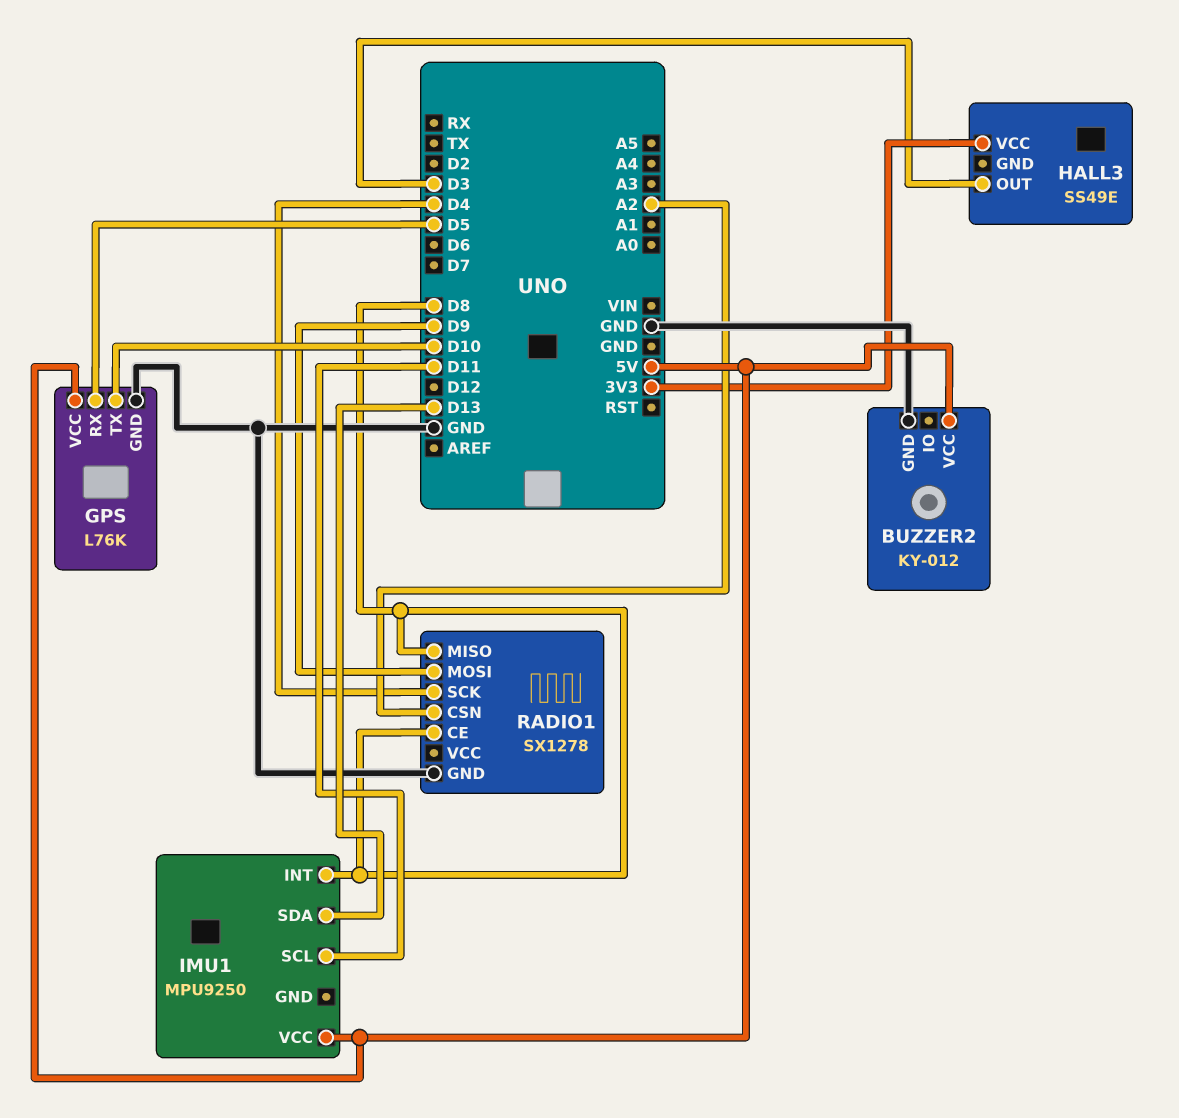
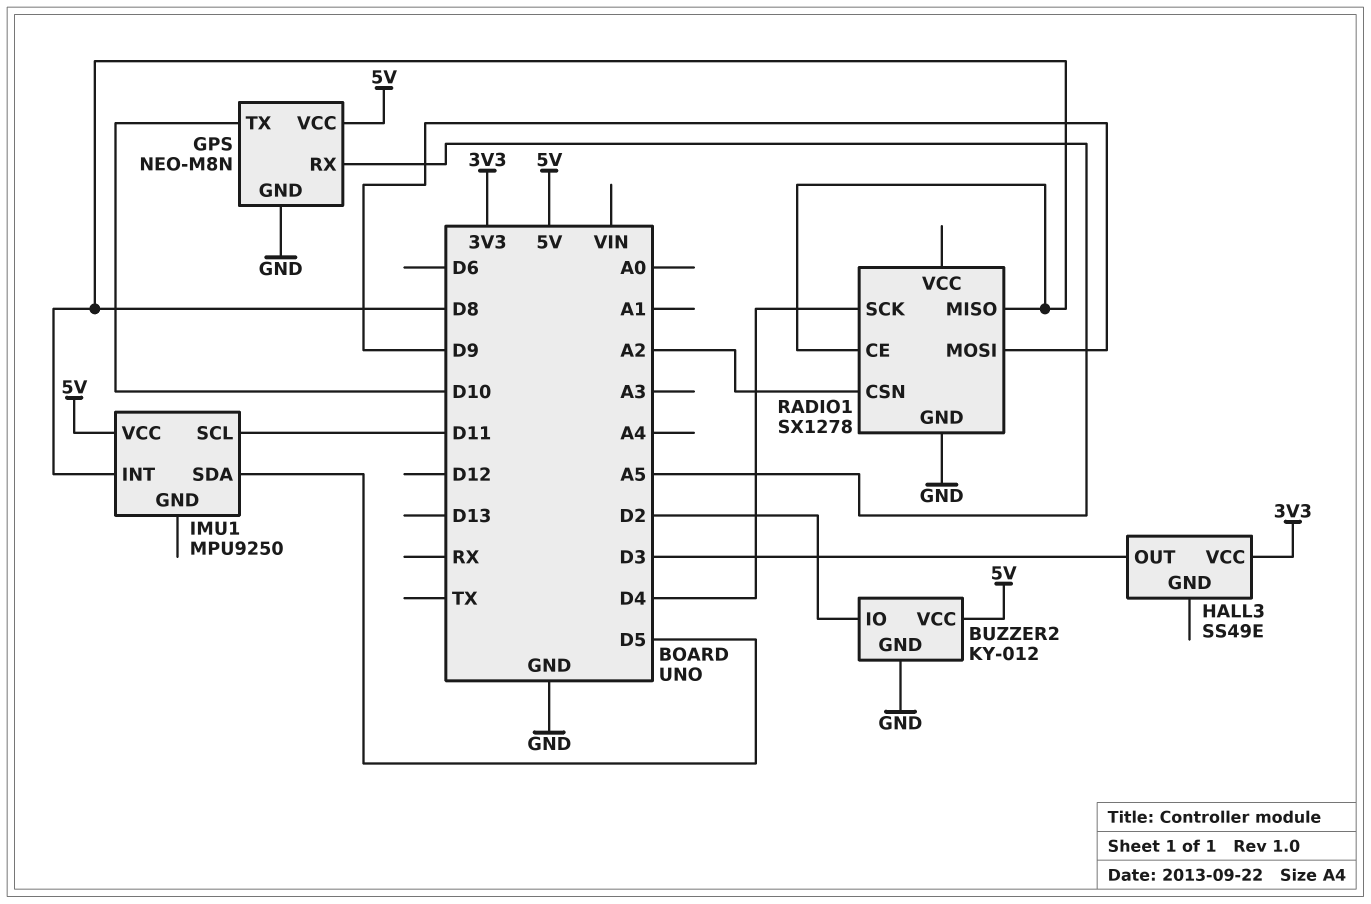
BUZZER2 pin IO: none -> D2
GPS: L76K -> NEO-M8N
GPS pin RX: D5 -> A5
IMU1 pin SDA: D13 -> D5

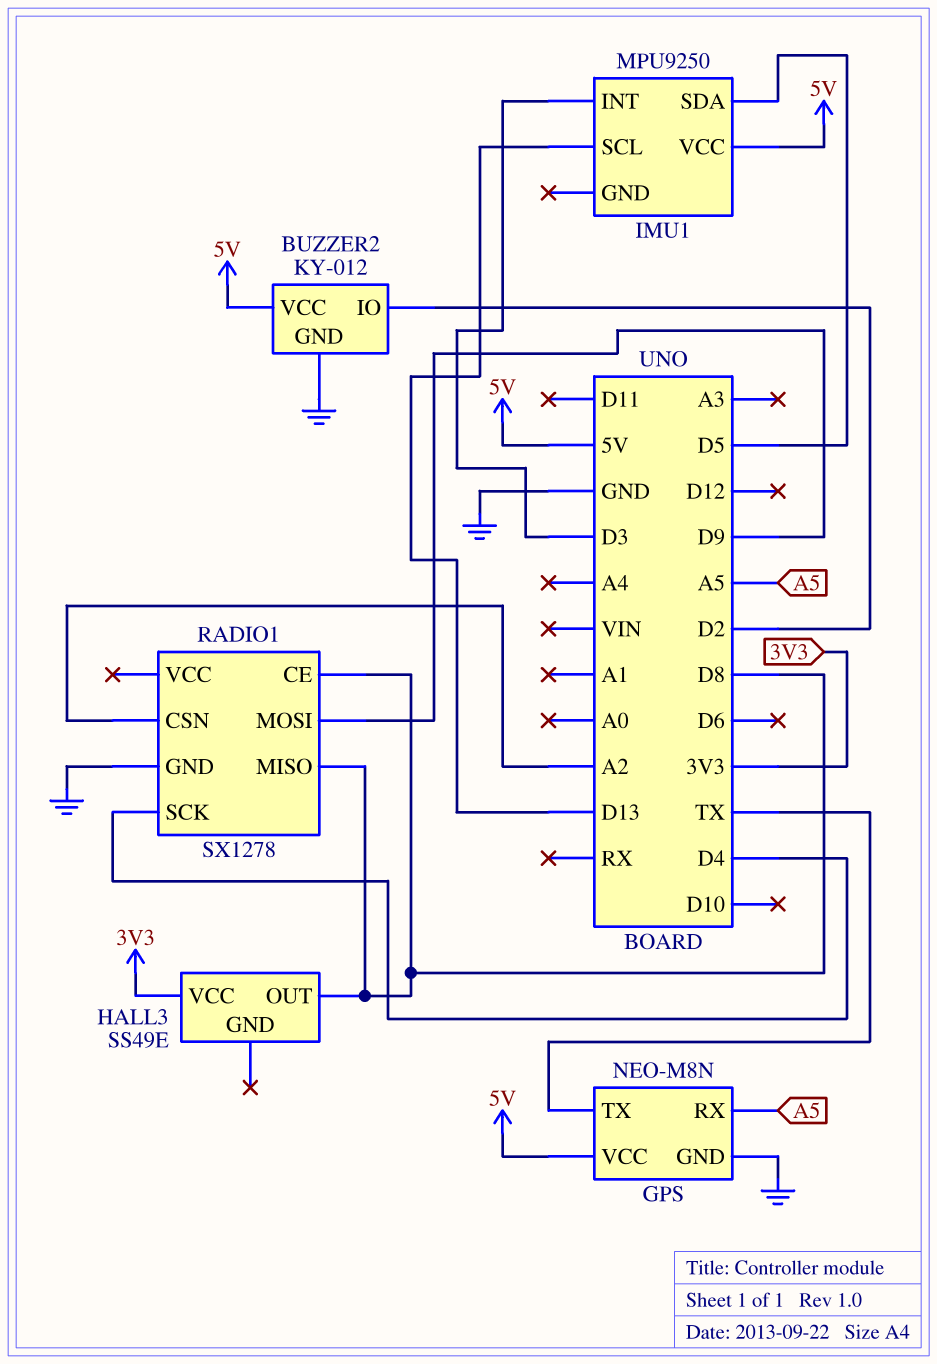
GPS pin TX: D10 -> TX
HALL3 pin OUT: D3 -> D8
IMU1 pin INT: D8 -> D3
IMU1 pin SCL: D11 -> D13

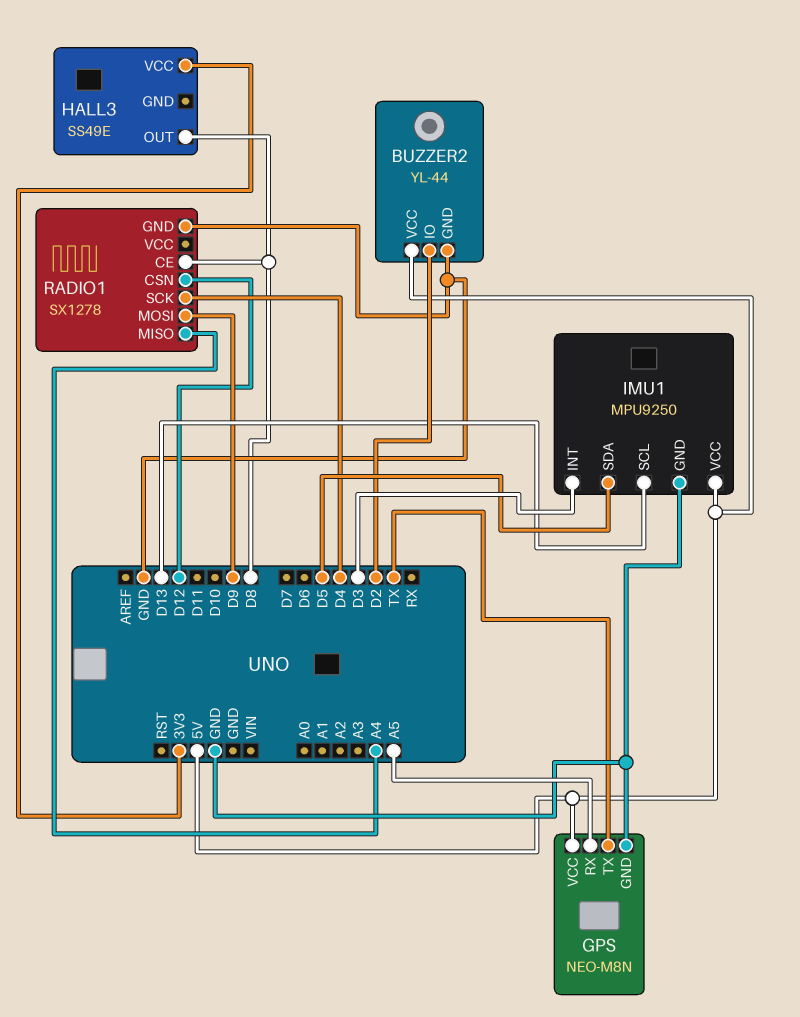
BUZZER2: KY-012 -> YL-44
IMU1 pin GND: none -> GND
RADIO1 pin CSN: A2 -> D12
RADIO1 pin MISO: D8 -> A4

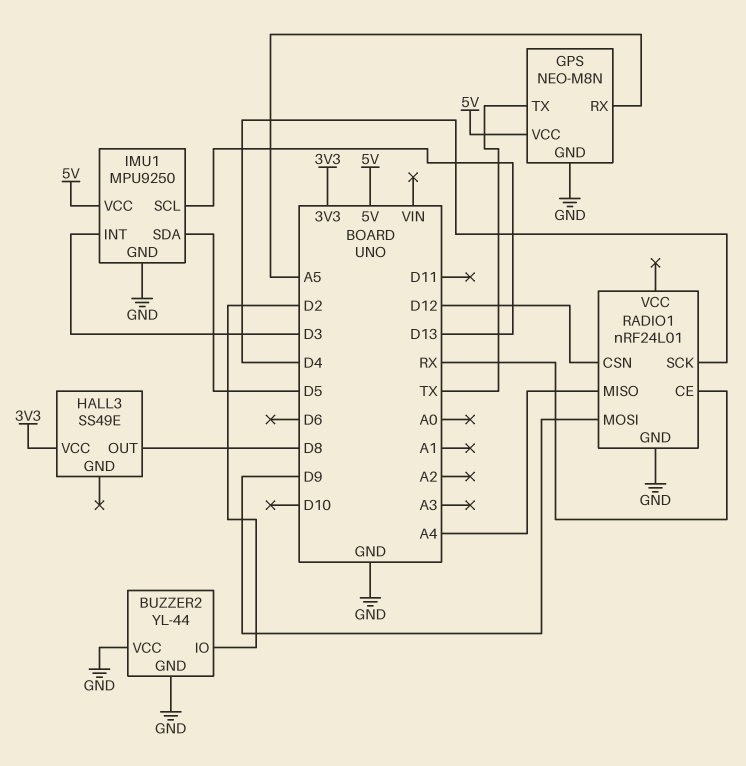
BUZZER2 pin VCC: 5V -> GND
RADIO1: SX1278 -> nRF24L01
RADIO1 pin CE: D8 -> RX

